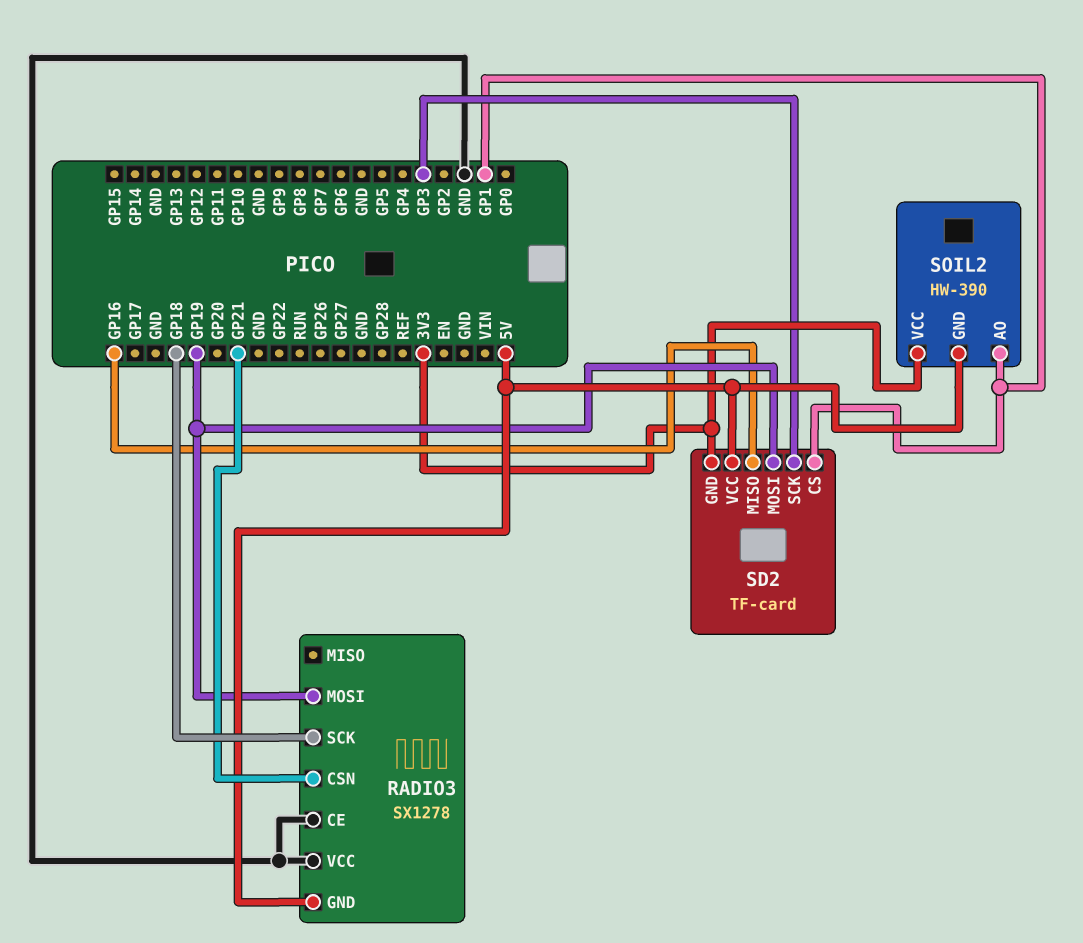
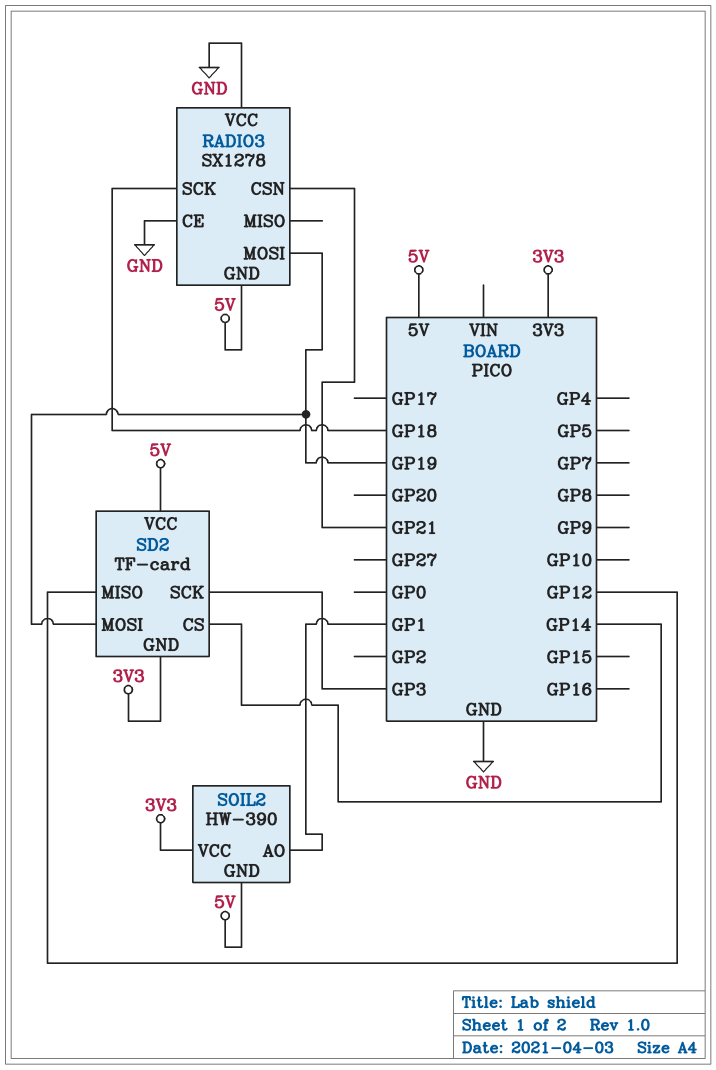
SD2 pin CS: GP1 -> GP14
SD2 pin MISO: GP16 -> GP12

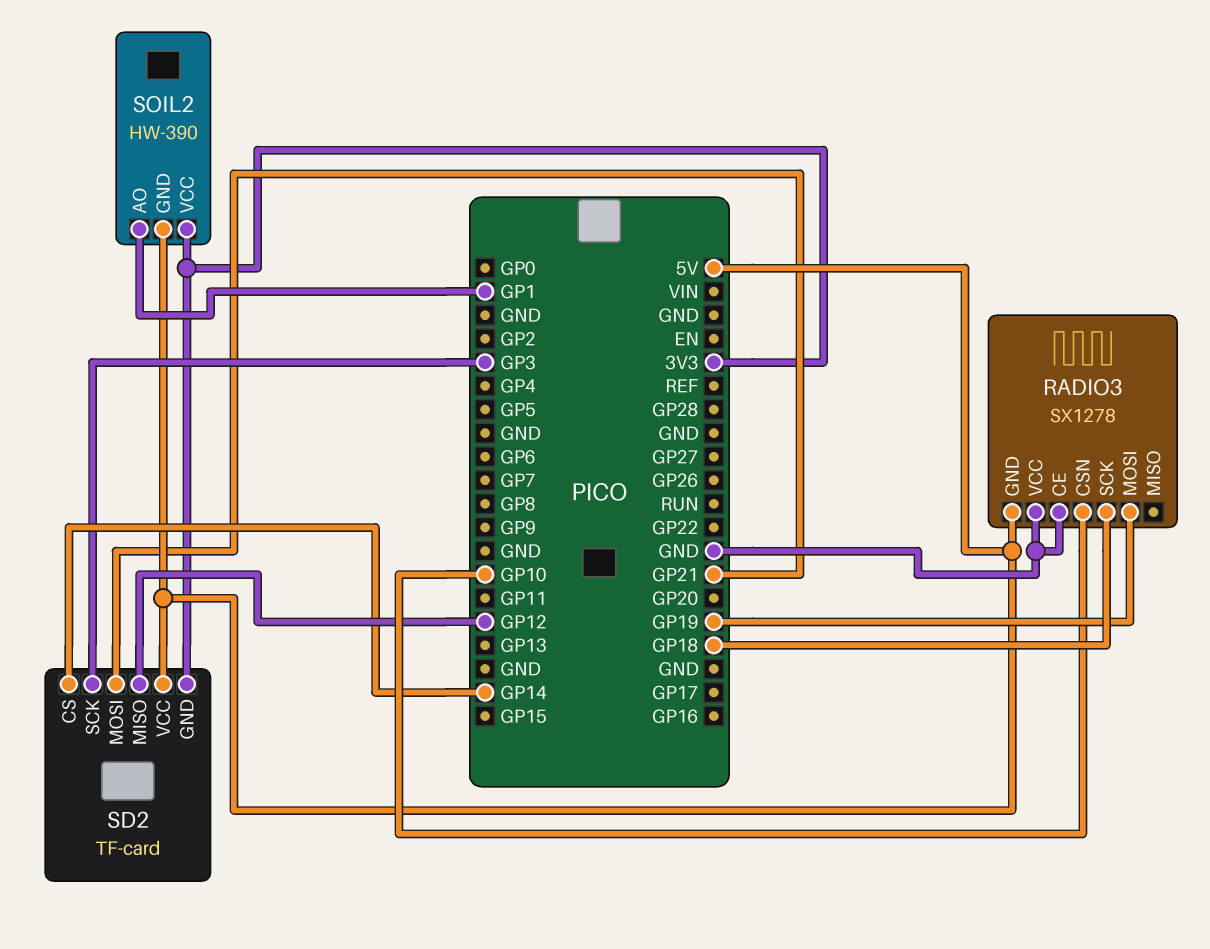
RADIO3 pin CSN: GP21 -> GP10
SD2 pin MOSI: GP19 -> GP21

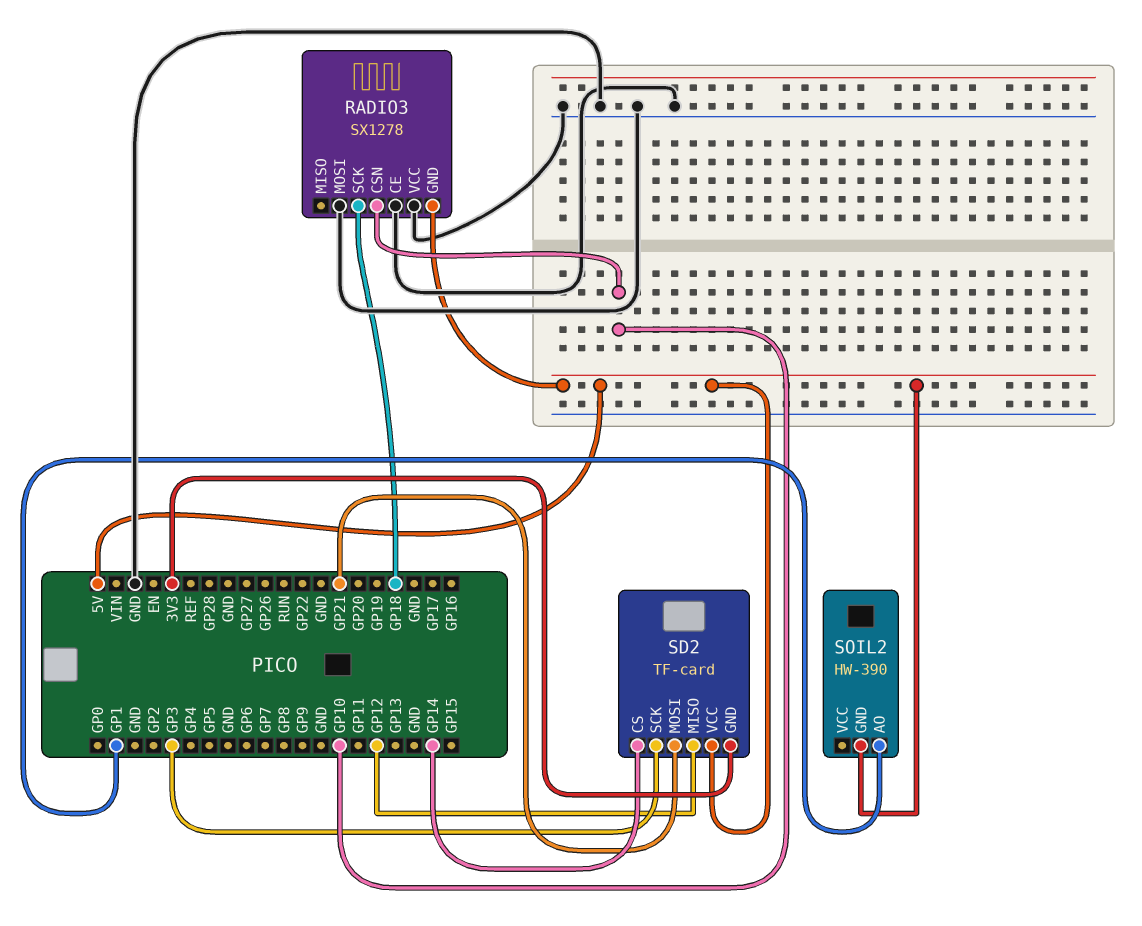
RADIO3 pin MOSI: GP19 -> GND
SOIL2 pin VCC: 3V3 -> none

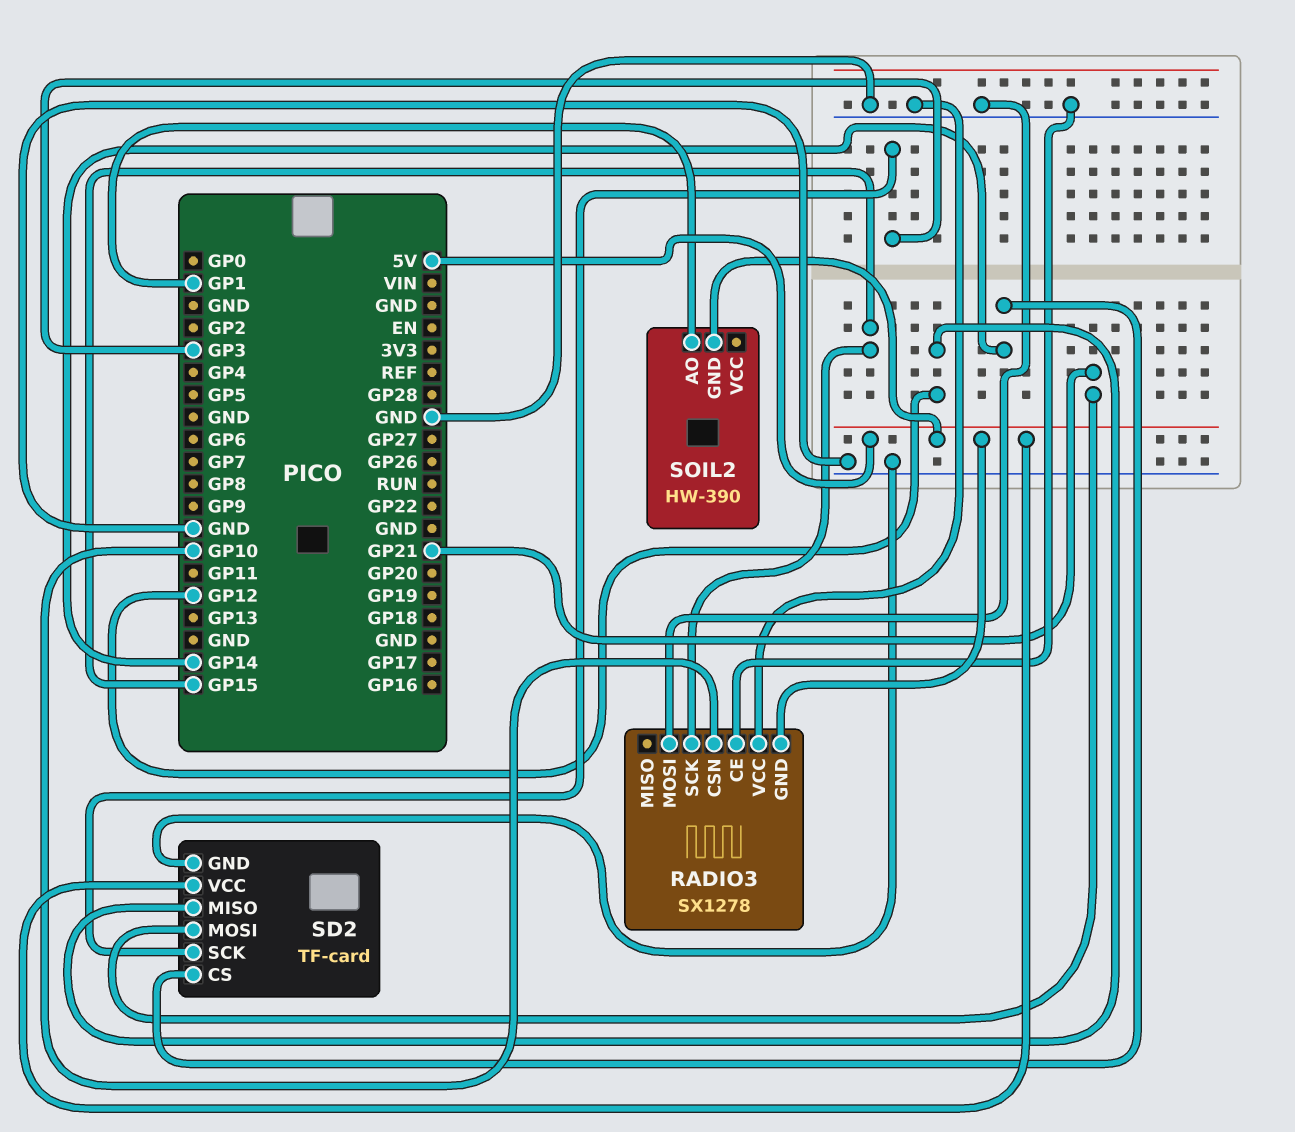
RADIO3 pin SCK: GP18 -> GP15
SD2 pin GND: 3V3 -> GND

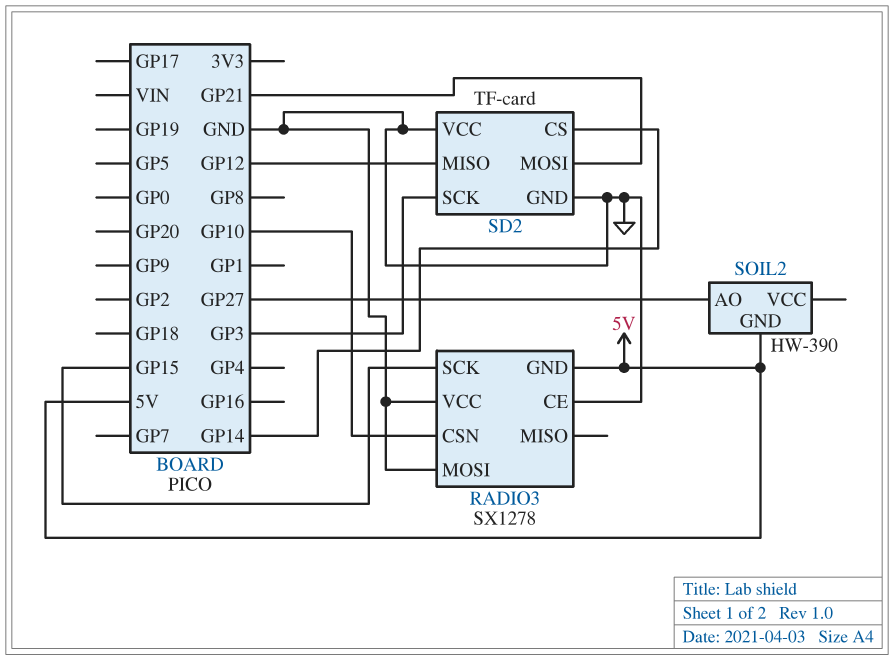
SD2 pin VCC: 5V -> GND
SOIL2 pin AO: GP1 -> GP27

